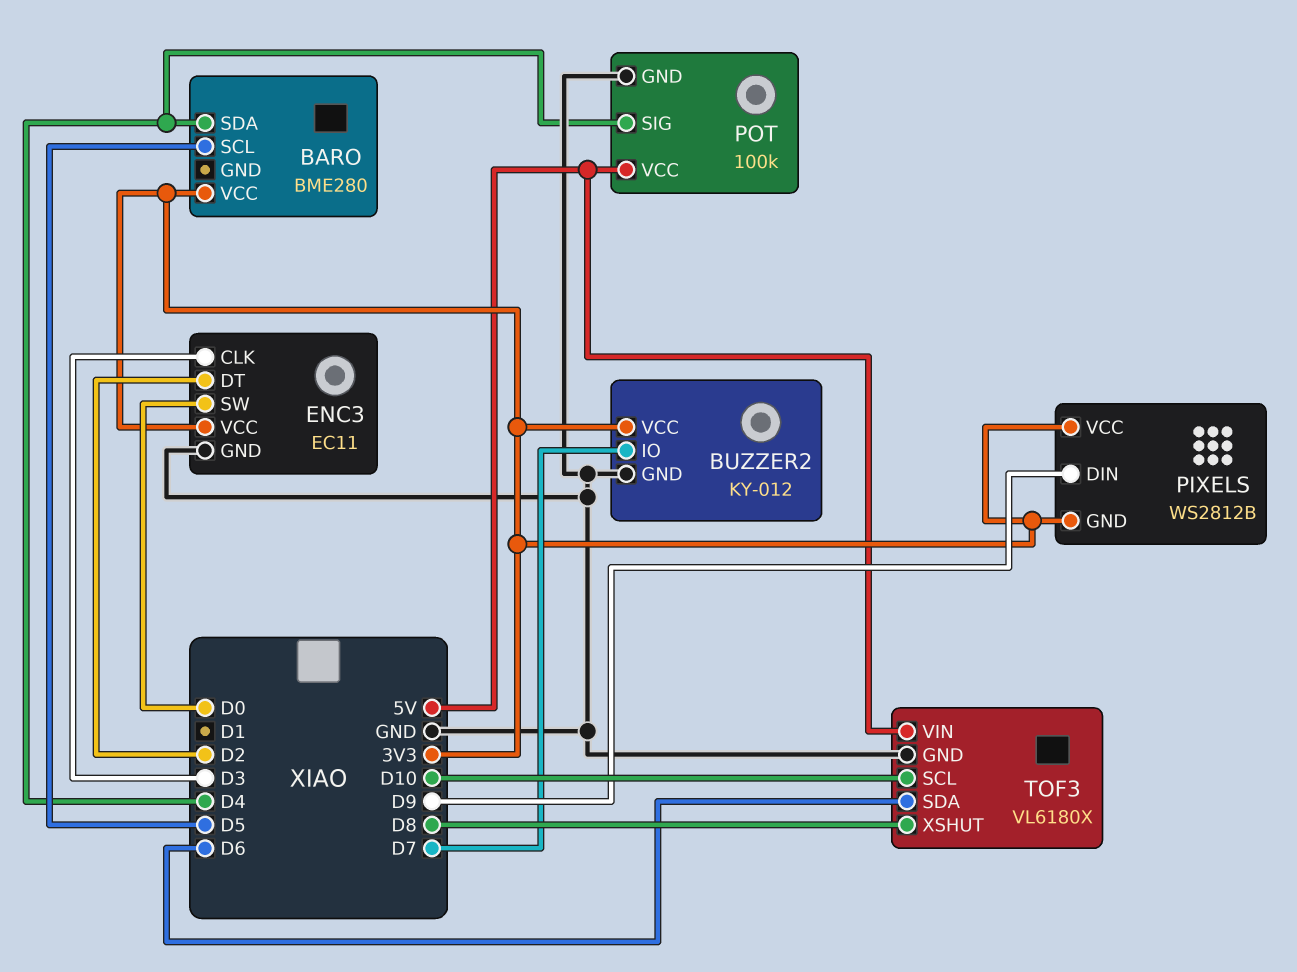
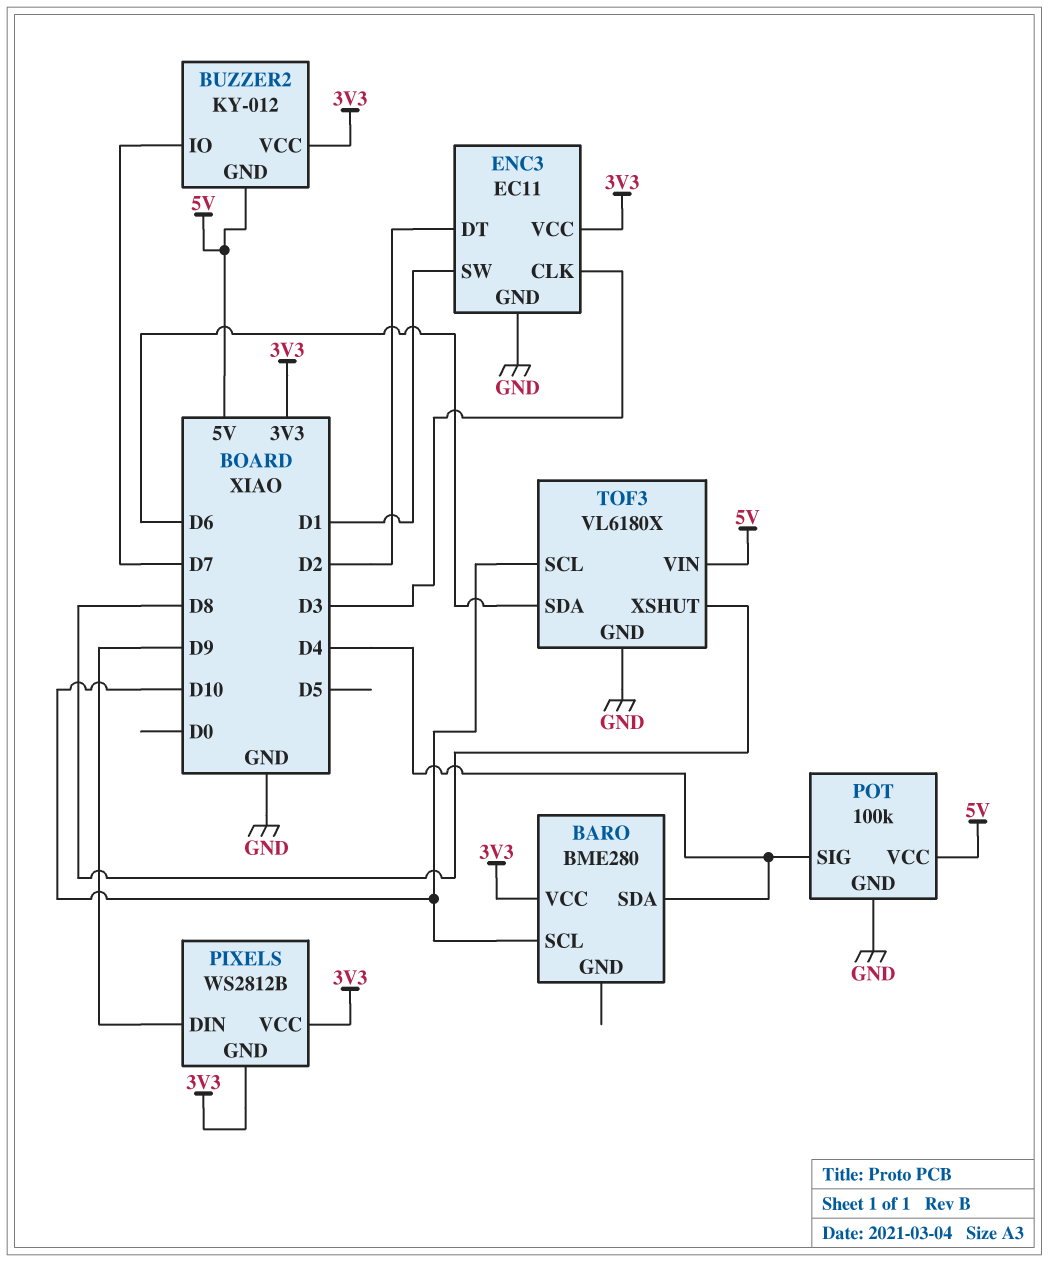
BARO pin SCL: D5 -> D10
BUZZER2 pin GND: GND -> 5V
ENC3 pin SW: D0 -> D1

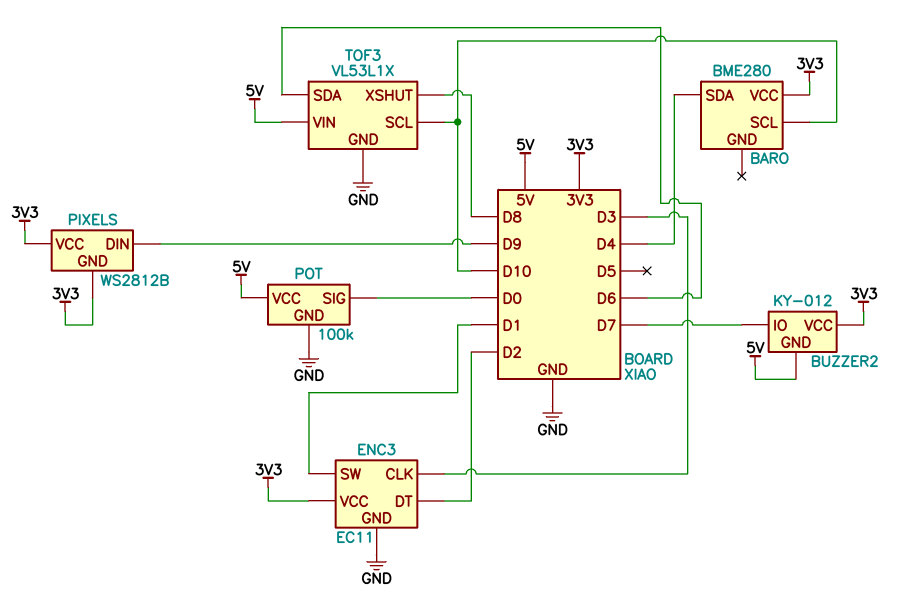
POT pin SIG: D4 -> D0
TOF3: VL6180X -> VL53L1X

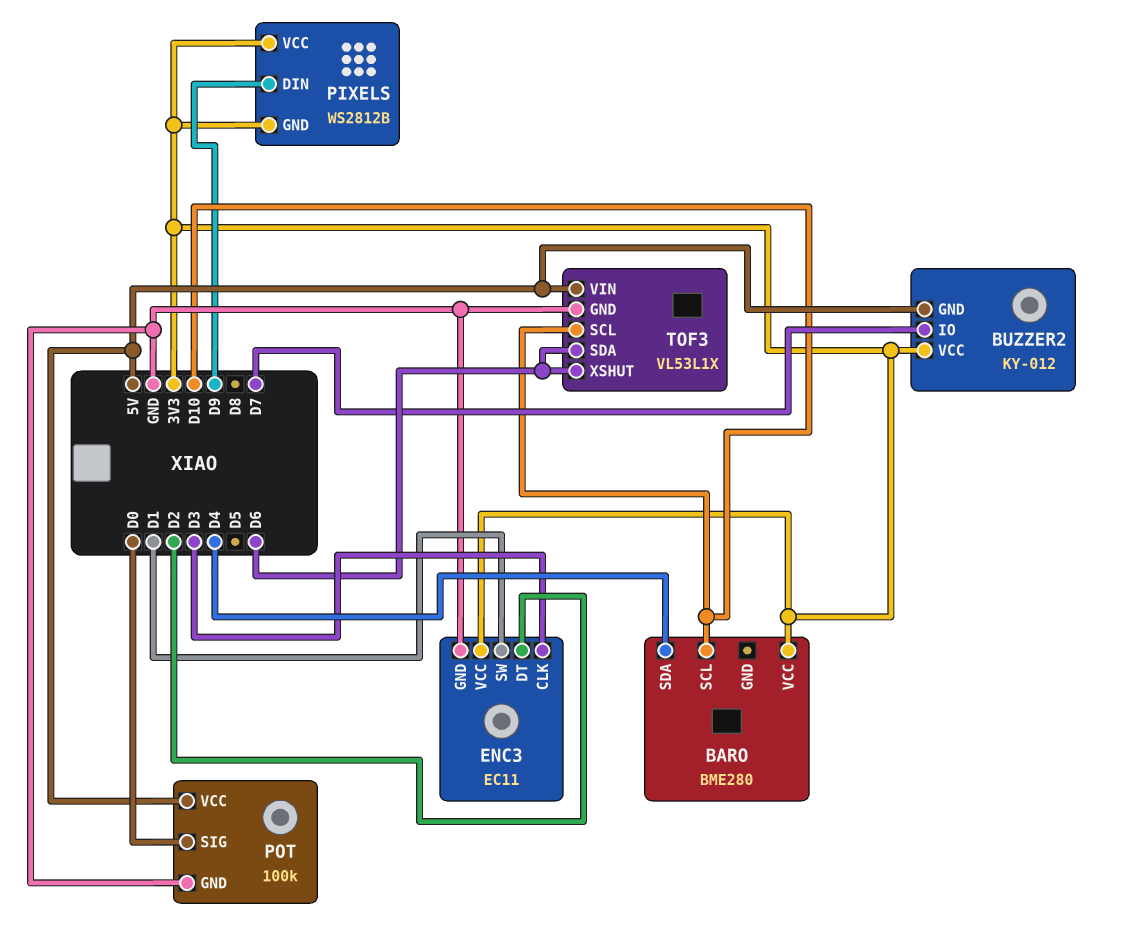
TOF3 pin XSHUT: D8 -> D6

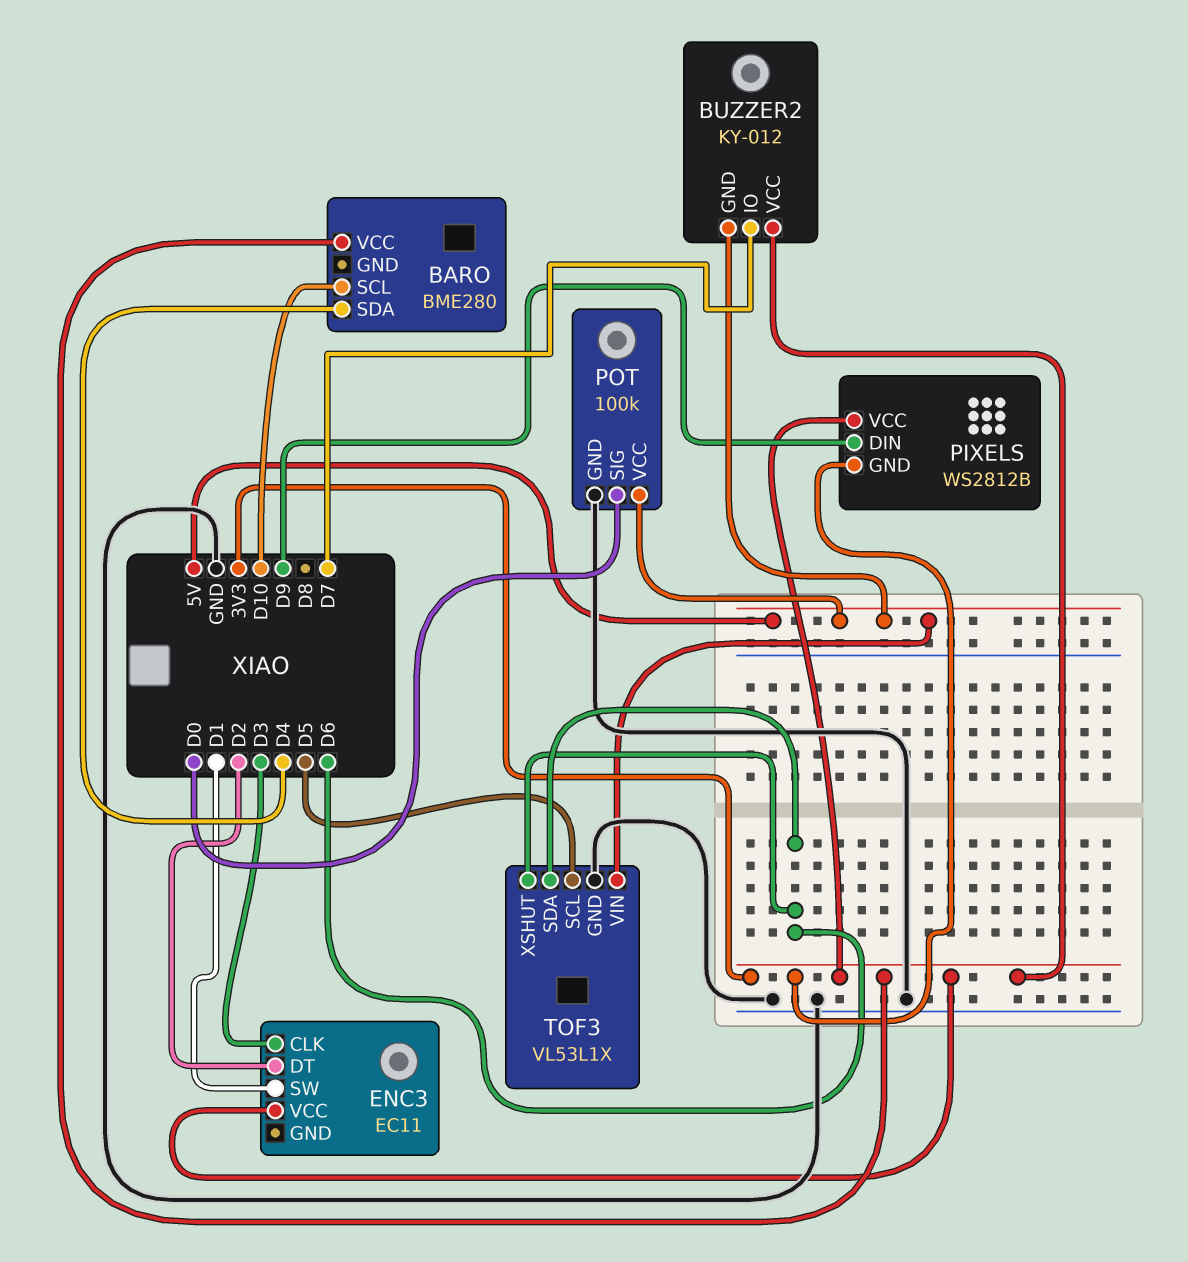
ENC3 pin GND: GND -> none
TOF3 pin SCL: D10 -> D5

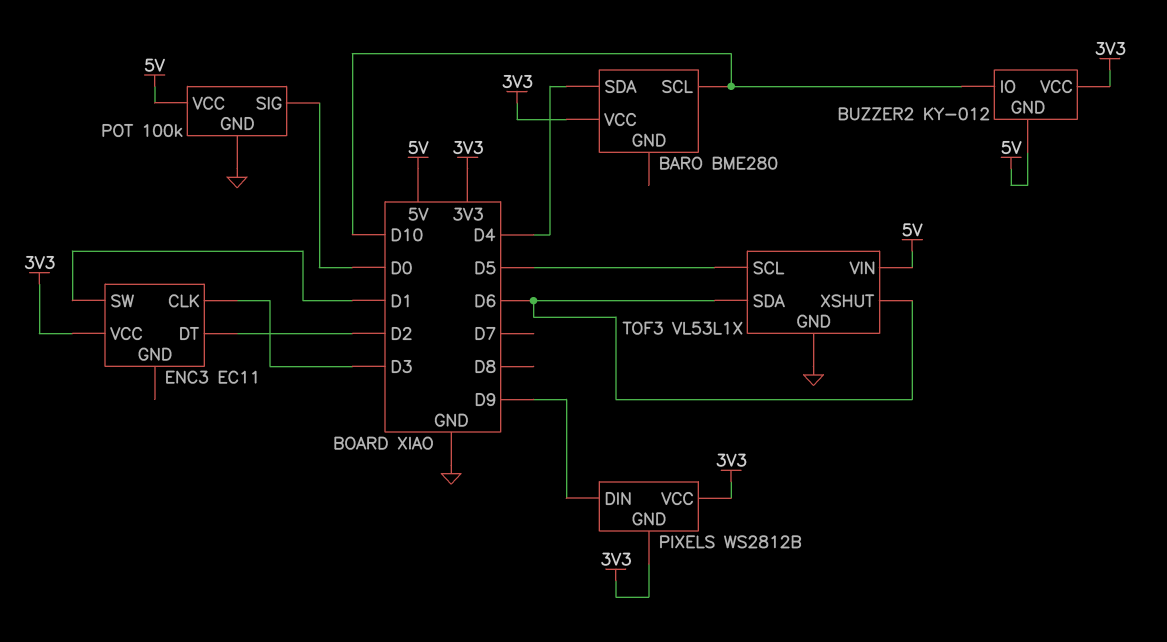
BUZZER2 pin IO: D7 -> D10

